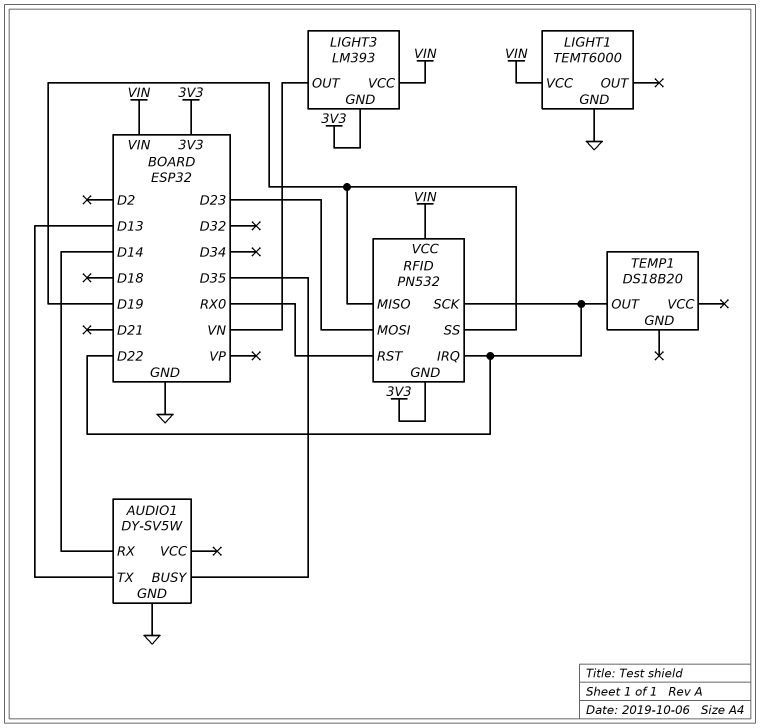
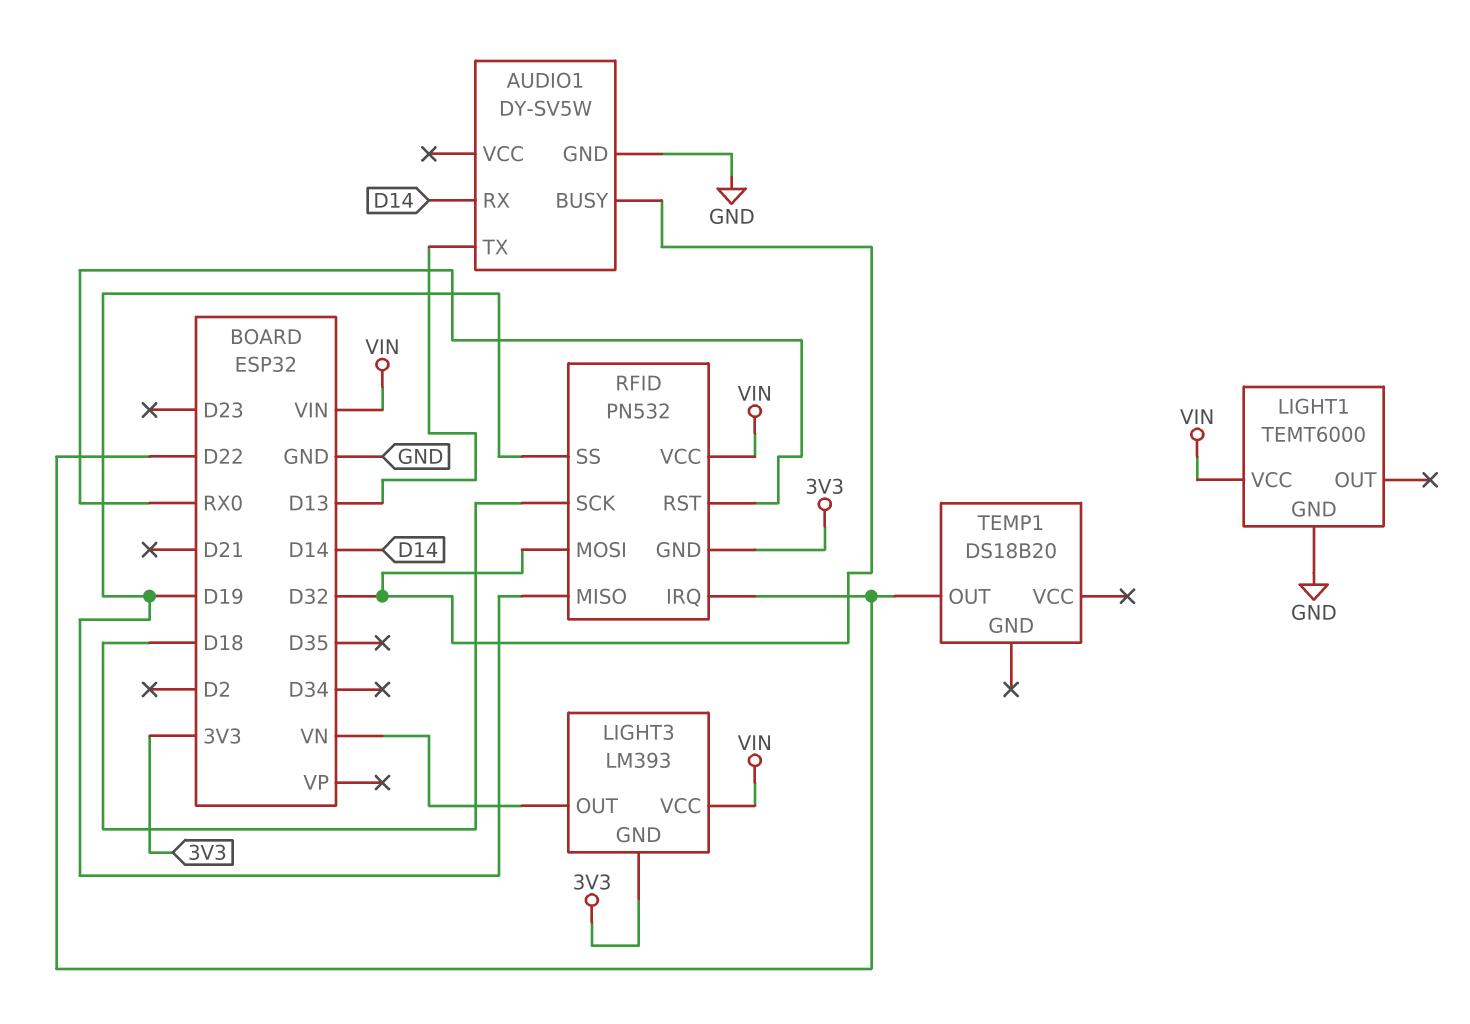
AUDIO1 pin BUSY: D35 -> D32
RFID pin MOSI: D23 -> D32
RFID pin SCK: D22 -> D18

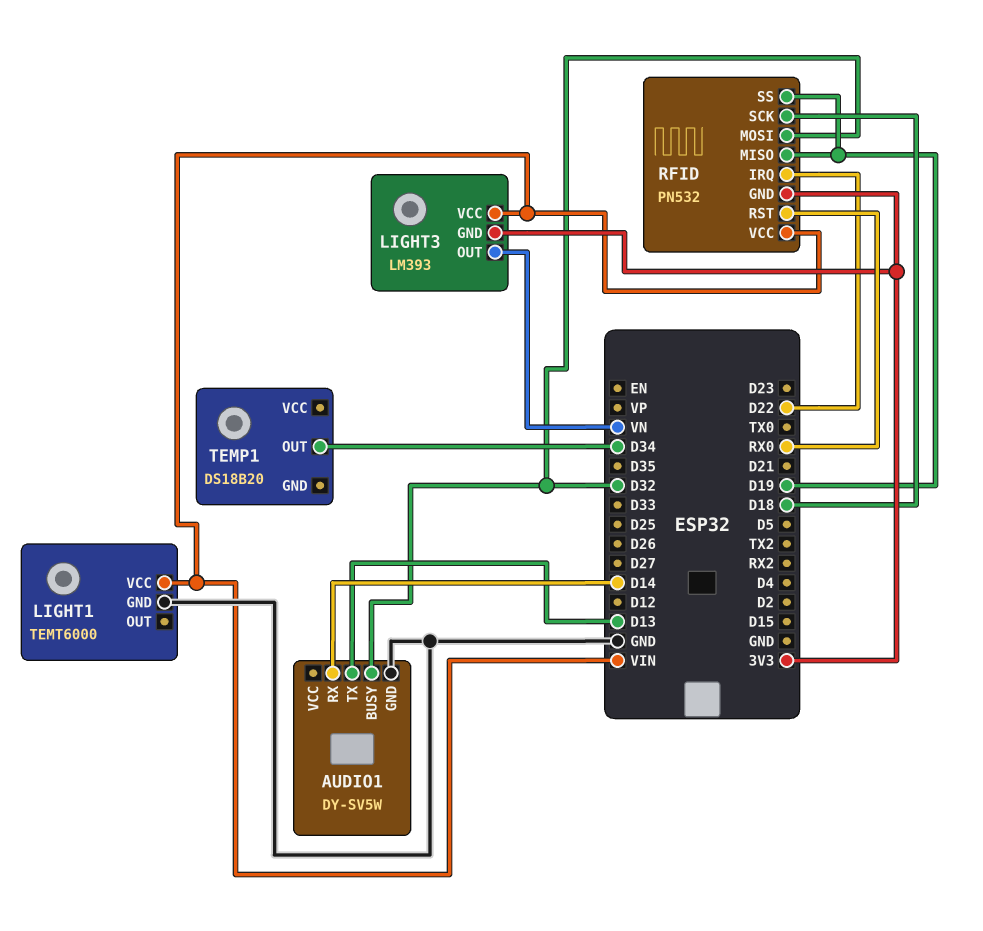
TEMP1 pin OUT: D22 -> D34

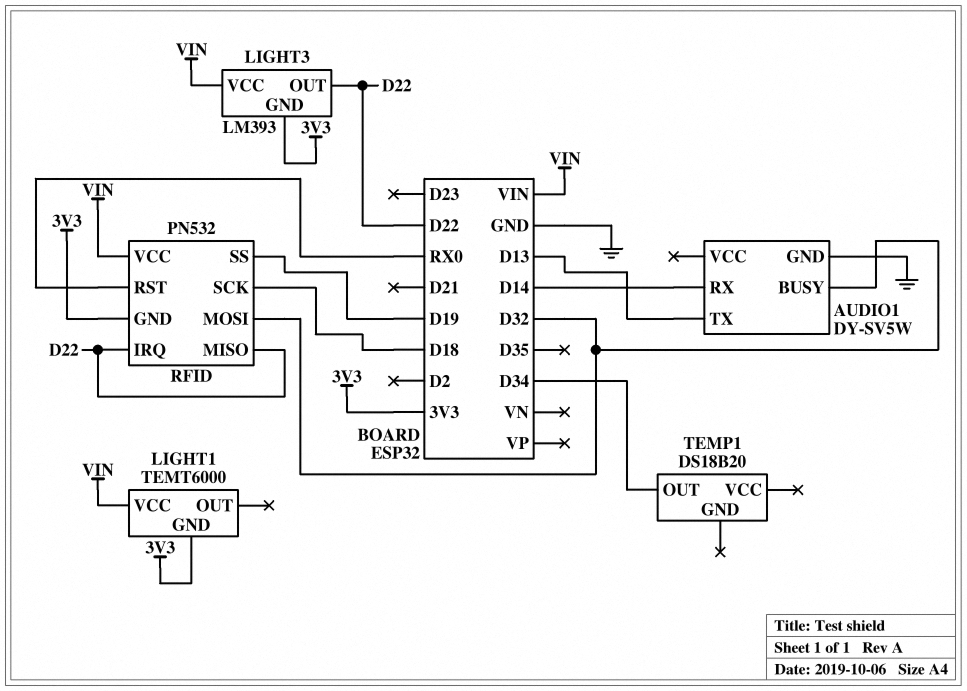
LIGHT1 pin GND: GND -> 3V3
LIGHT3 pin OUT: VN -> D22
RFID pin MISO: D19 -> D22

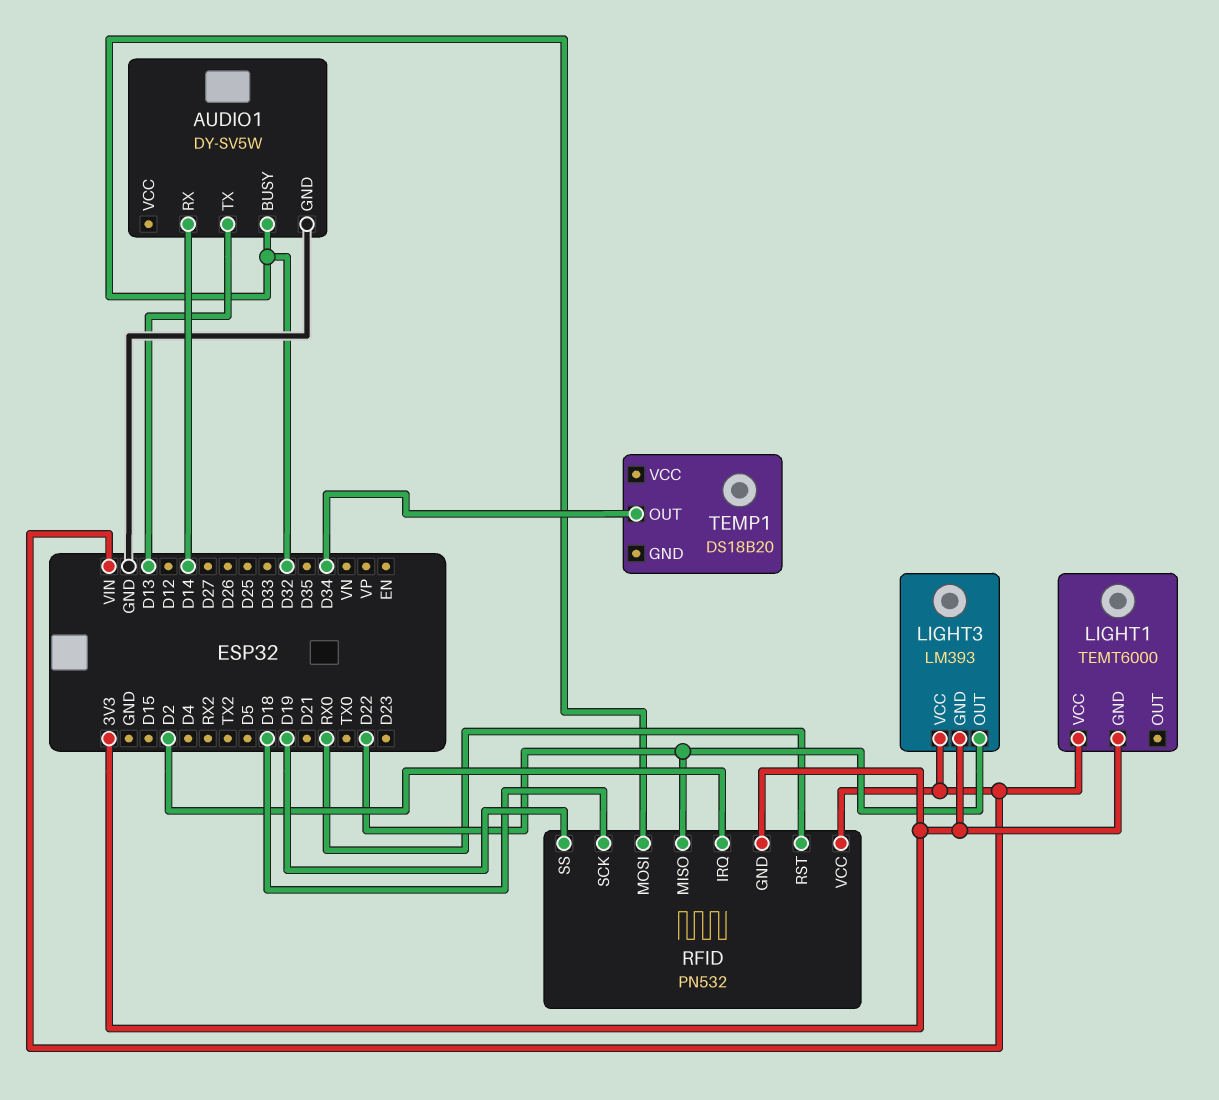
RFID pin IRQ: D22 -> D2

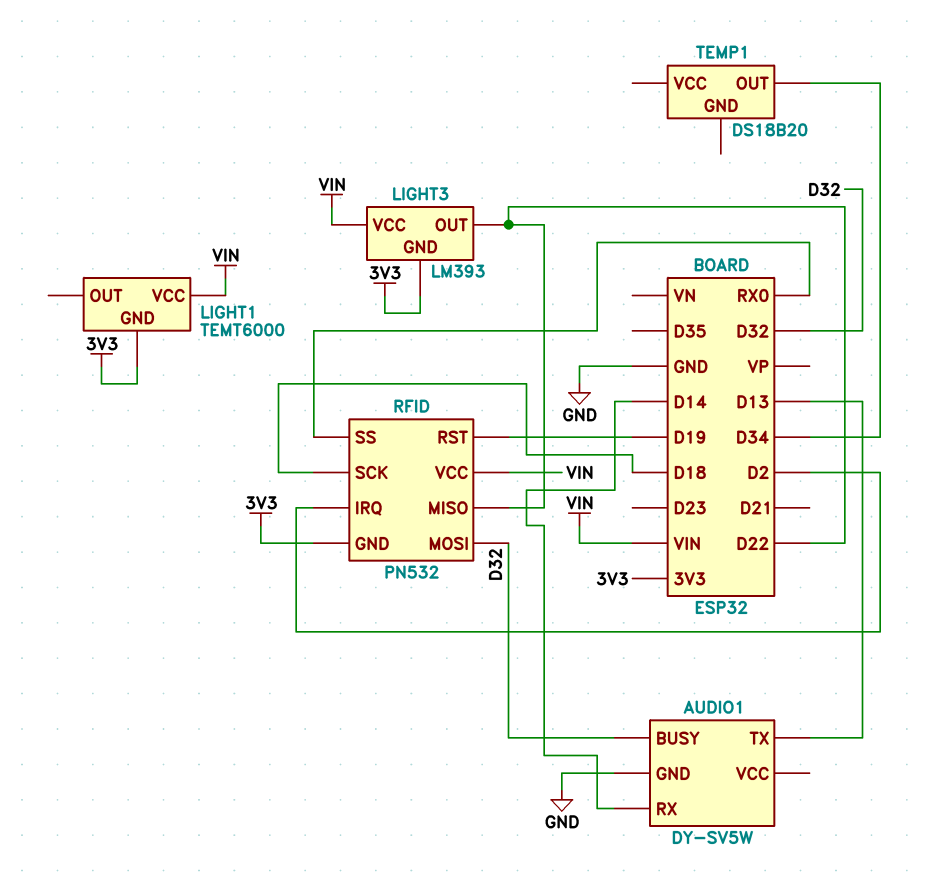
RFID pin RST: RX0 -> D19
RFID pin SS: D19 -> RX0

